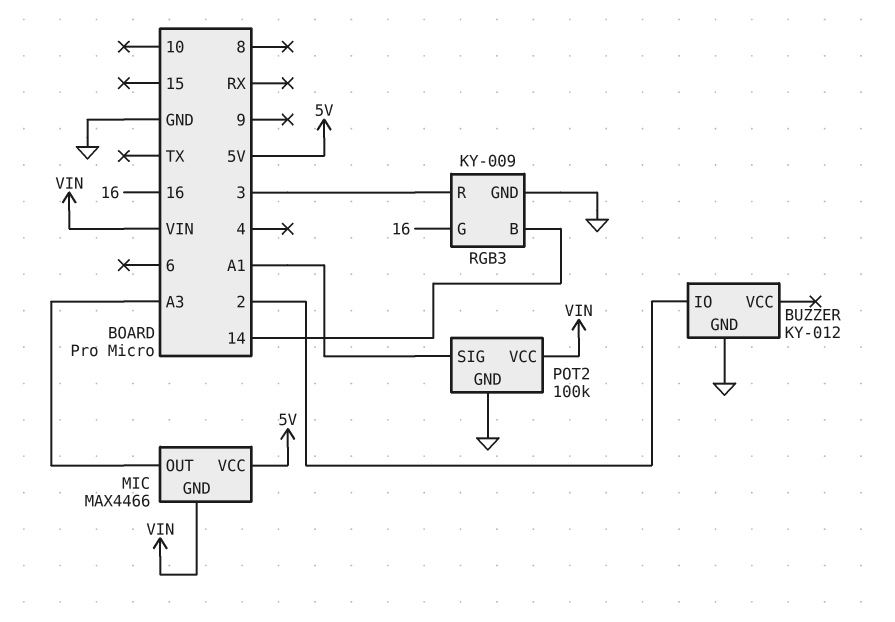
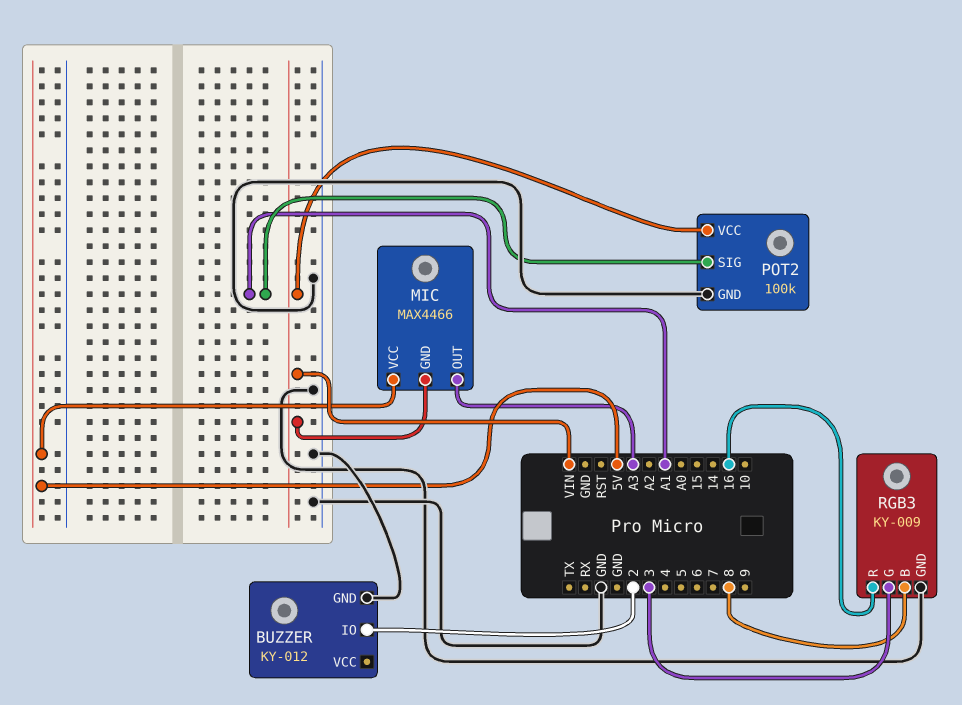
RGB3 pin B: 14 -> 8
RGB3 pin G: 16 -> 3
RGB3 pin R: 3 -> 16

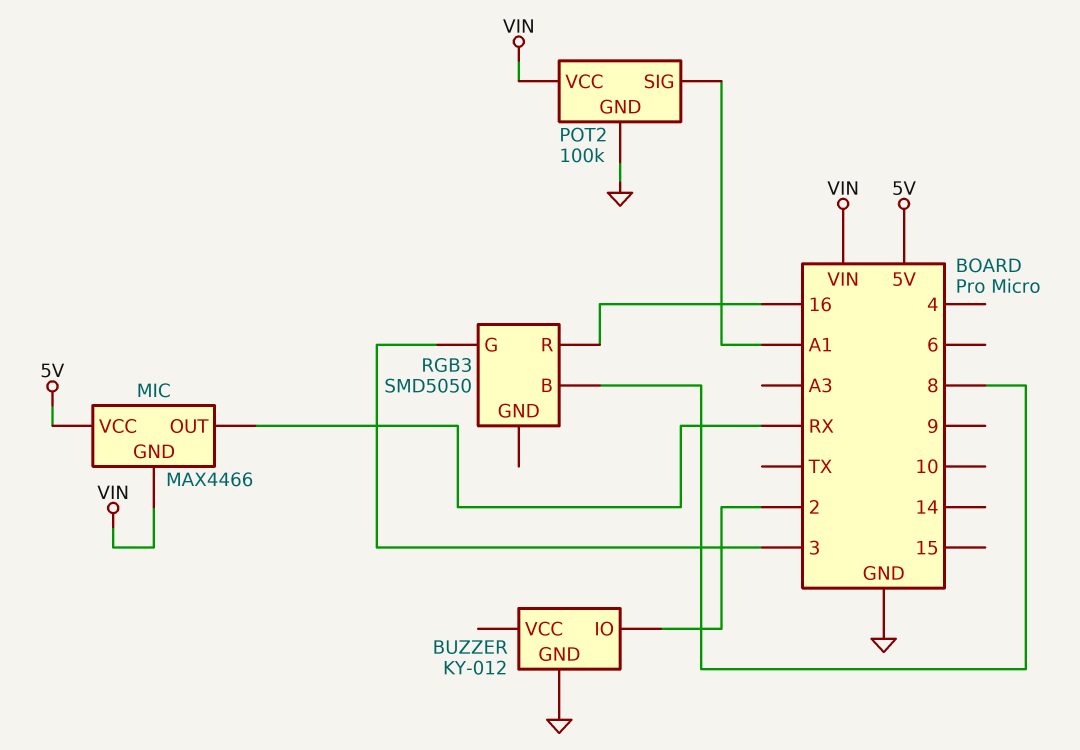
MIC pin OUT: A3 -> RX
RGB3: KY-009 -> SMD5050
RGB3 pin GND: GND -> none

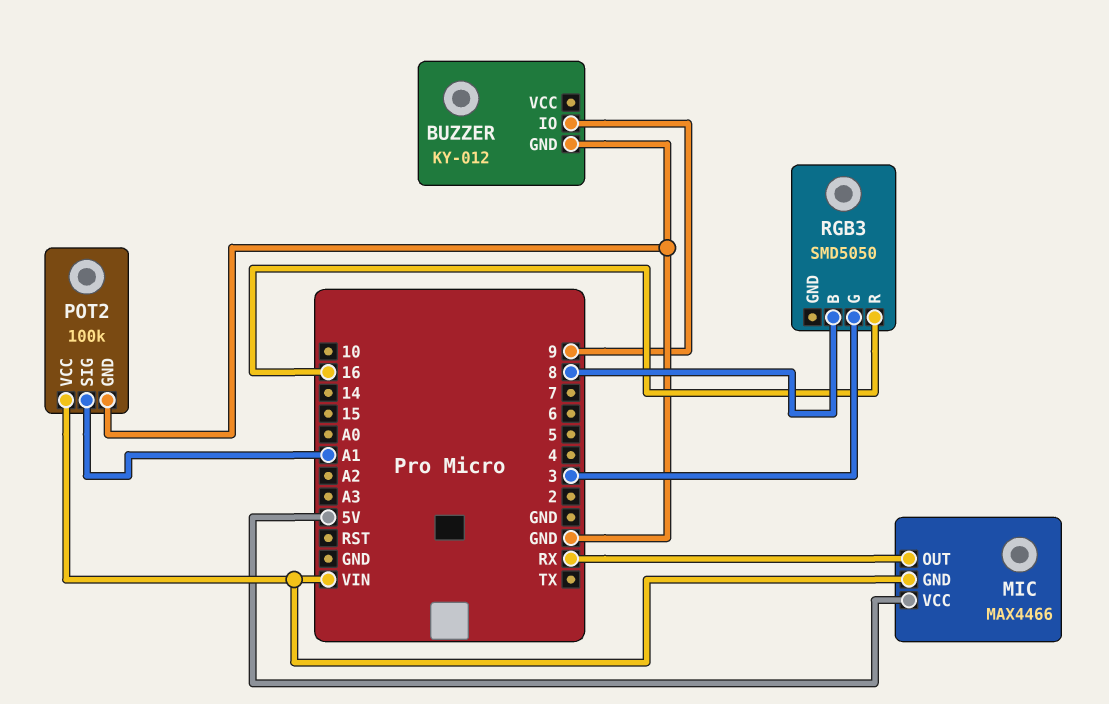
BUZZER pin IO: 2 -> 9

